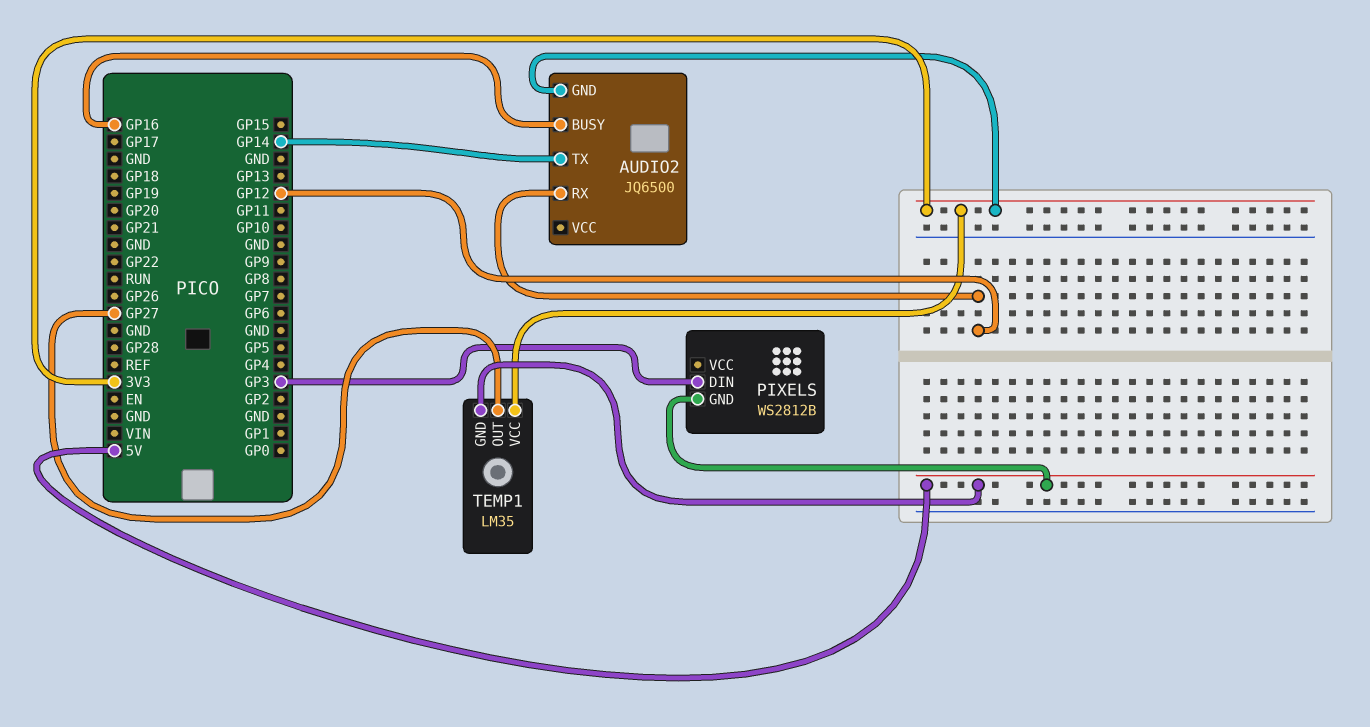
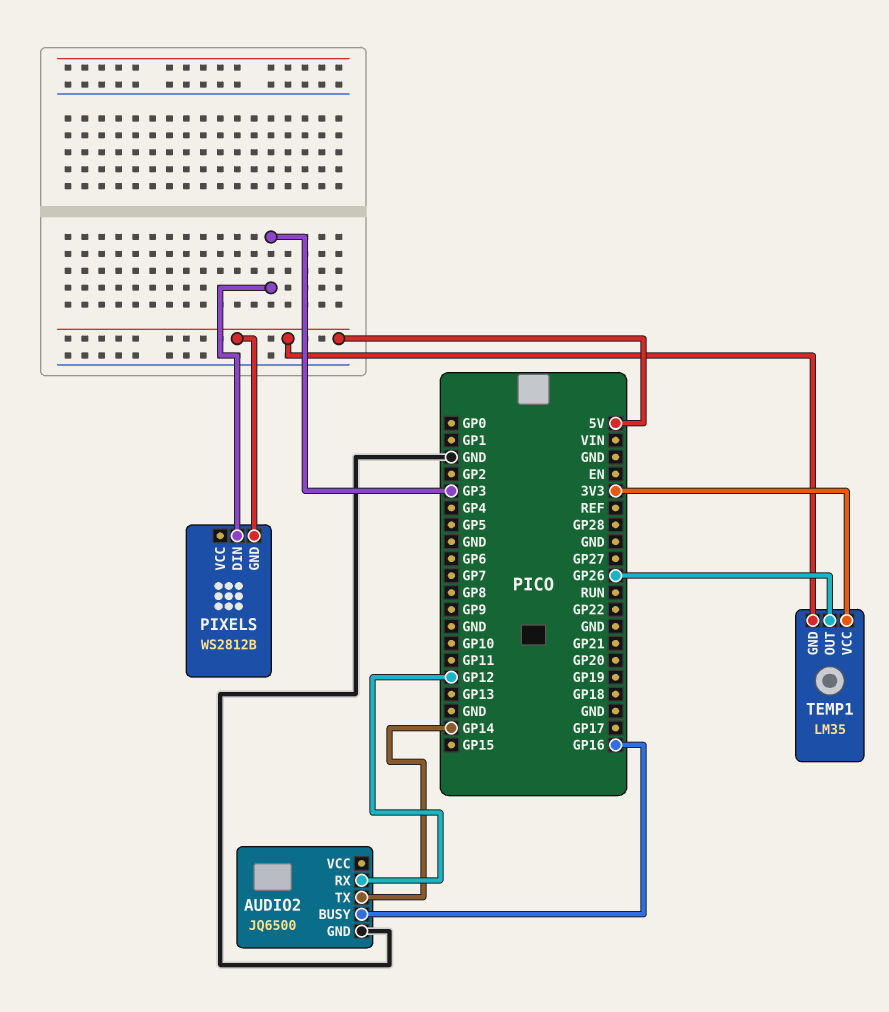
AUDIO2 pin GND: 3V3 -> GND
TEMP1 pin OUT: GP27 -> GP26

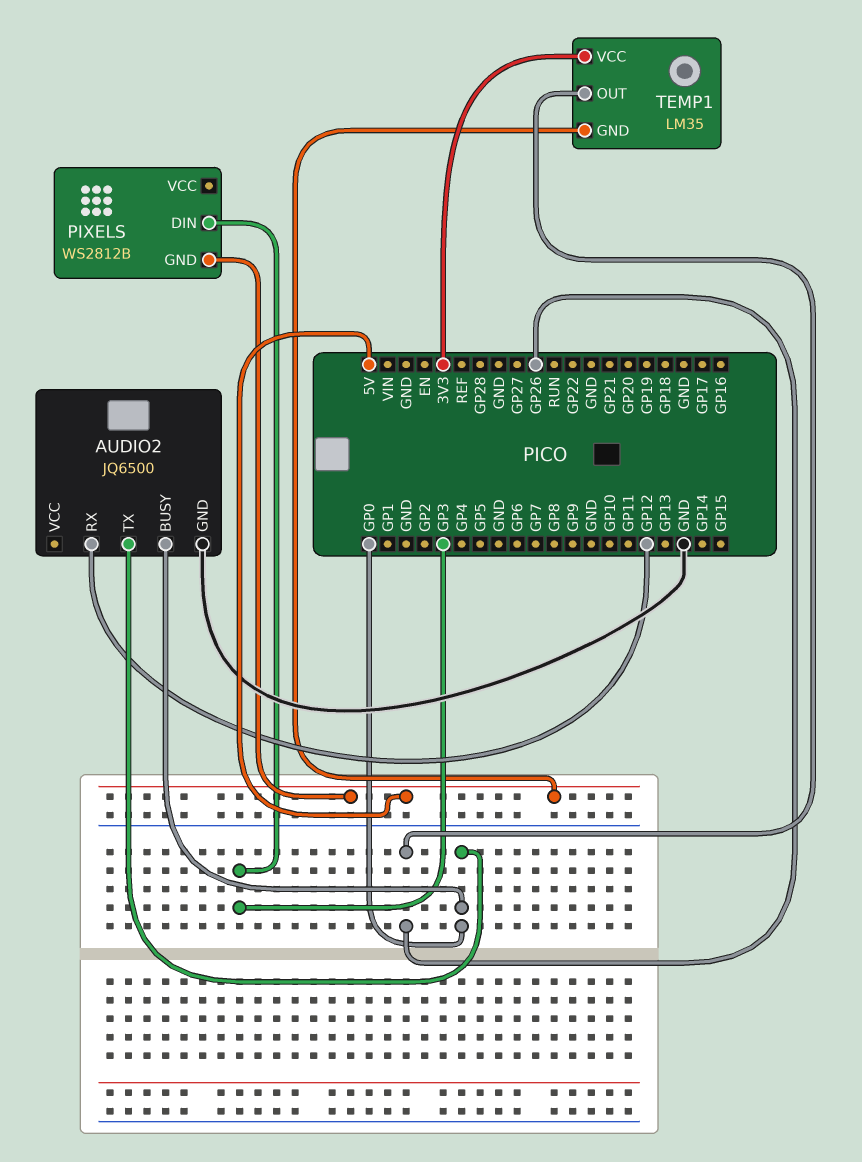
AUDIO2 pin BUSY: GP16 -> GP0
AUDIO2 pin TX: GP14 -> GP0

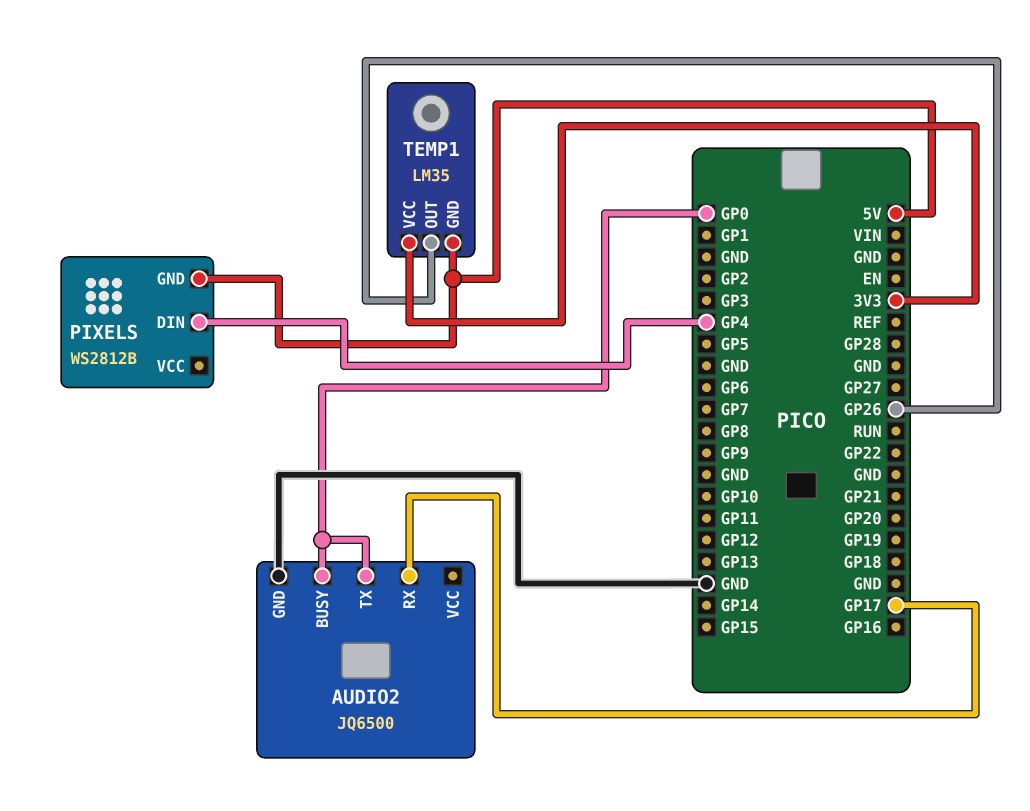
AUDIO2 pin RX: GP12 -> GP17
PIXELS pin DIN: GP3 -> GP4

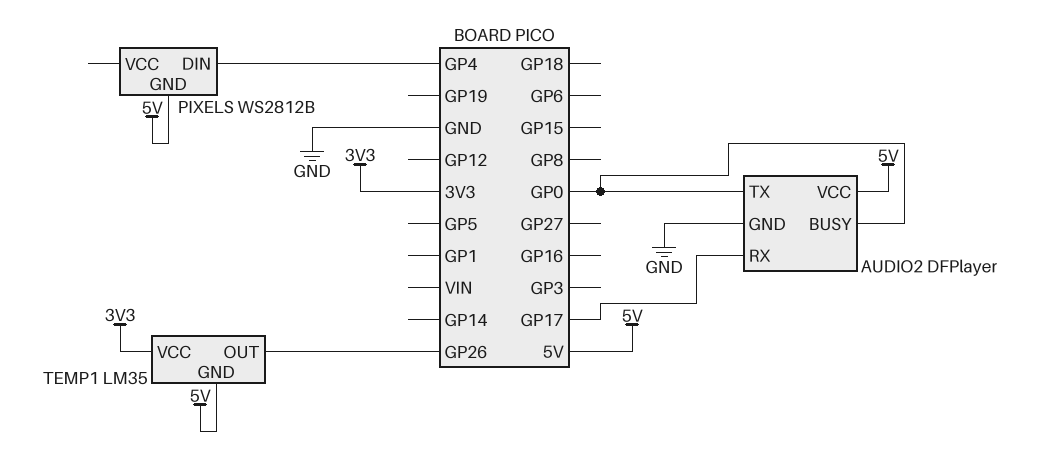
AUDIO2: JQ6500 -> DFPlayer
AUDIO2 pin VCC: none -> 5V

